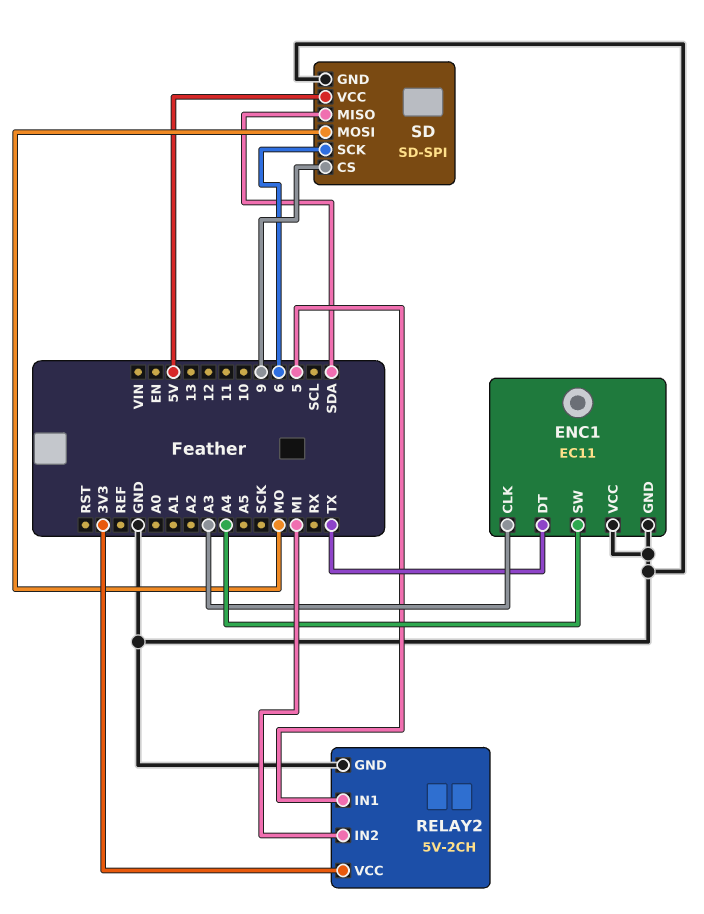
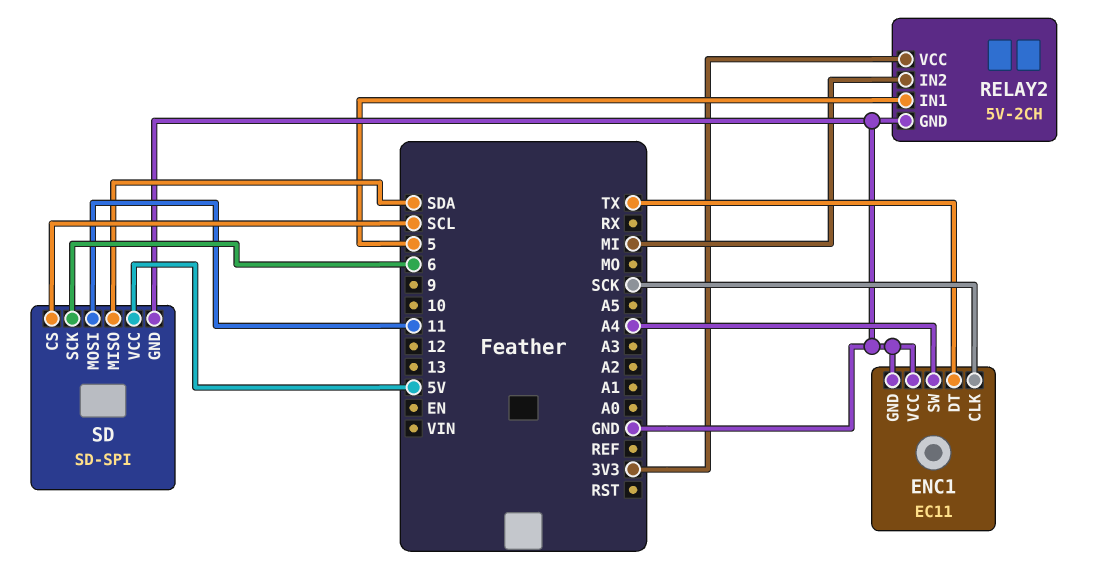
ENC1 pin CLK: A3 -> SCK
SD pin CS: 9 -> SCL
SD pin MOSI: MO -> 11

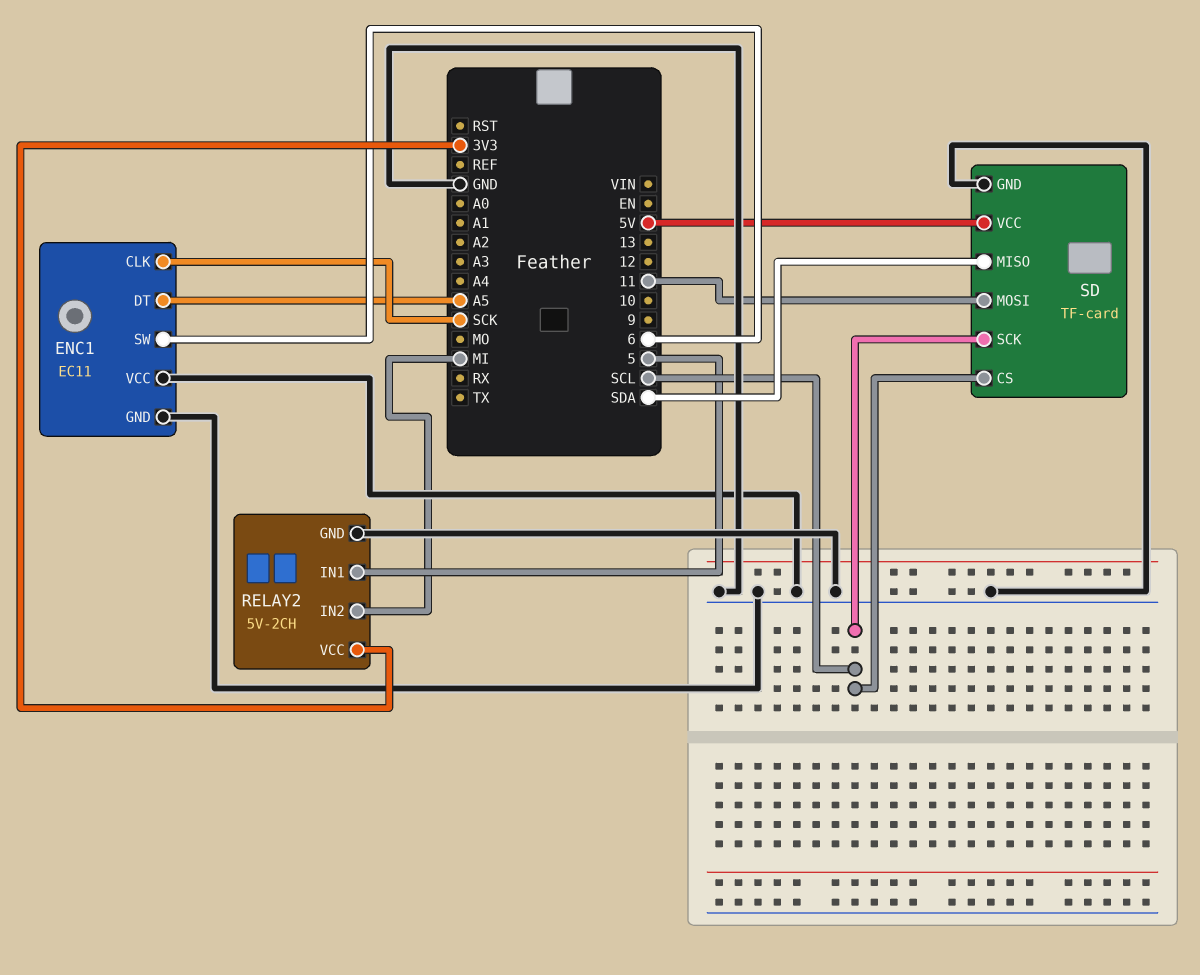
ENC1 pin DT: TX -> A5
ENC1 pin SW: A4 -> 6
SD: SD-SPI -> TF-card
SD pin SCK: 6 -> SCL

